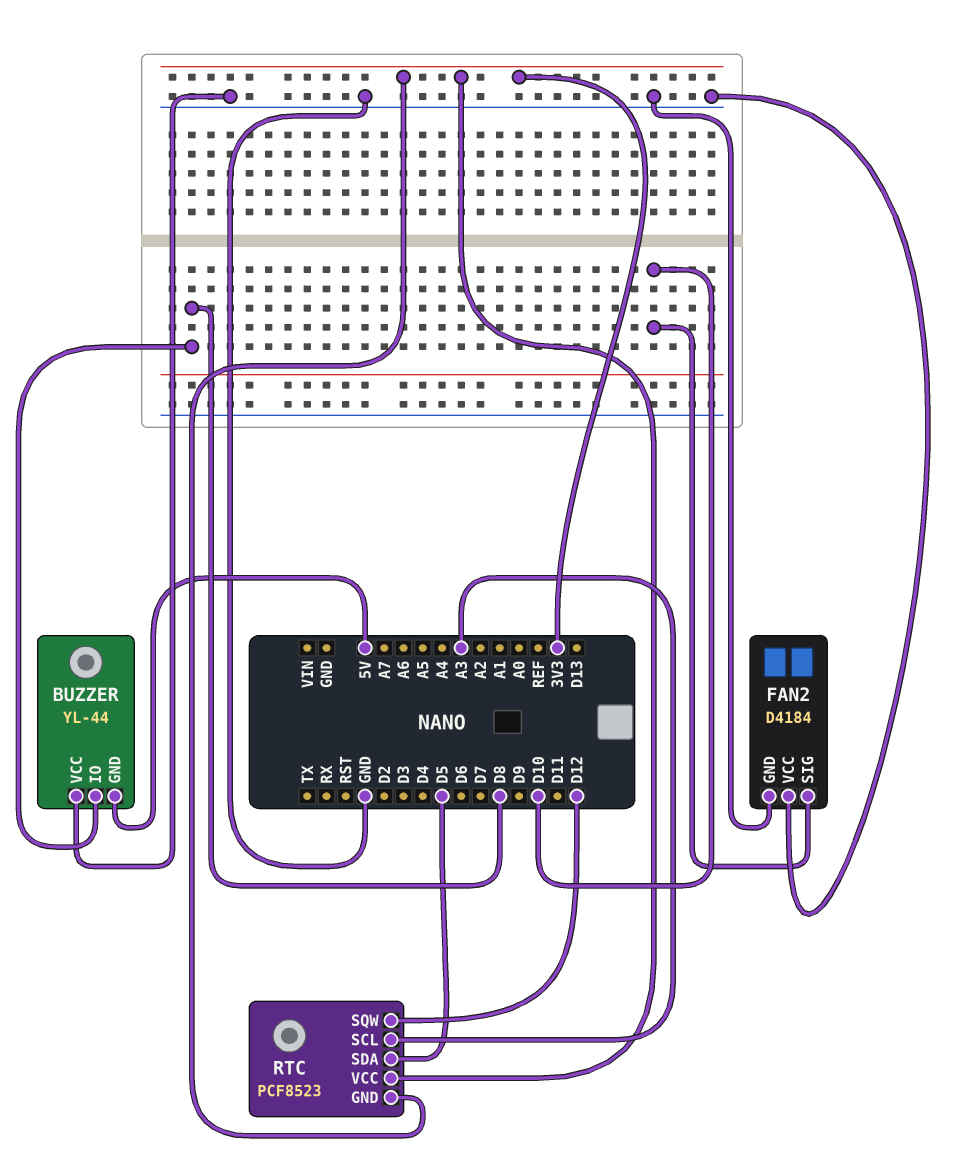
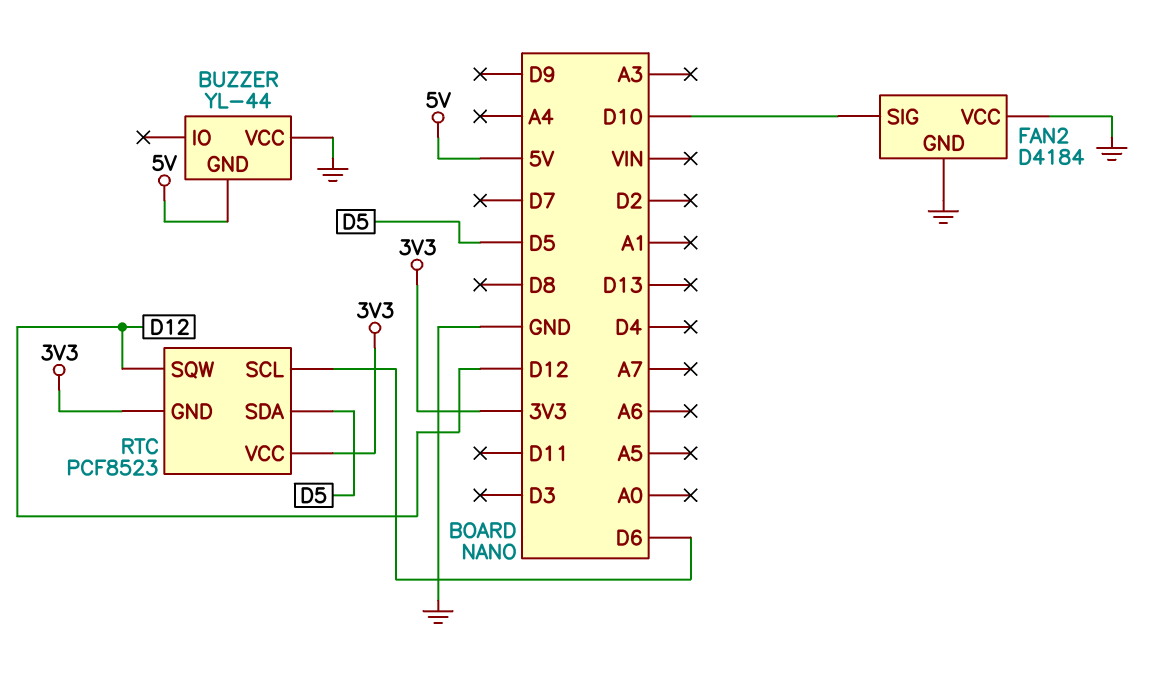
BUZZER pin IO: D8 -> none
RTC pin SCL: A3 -> D6

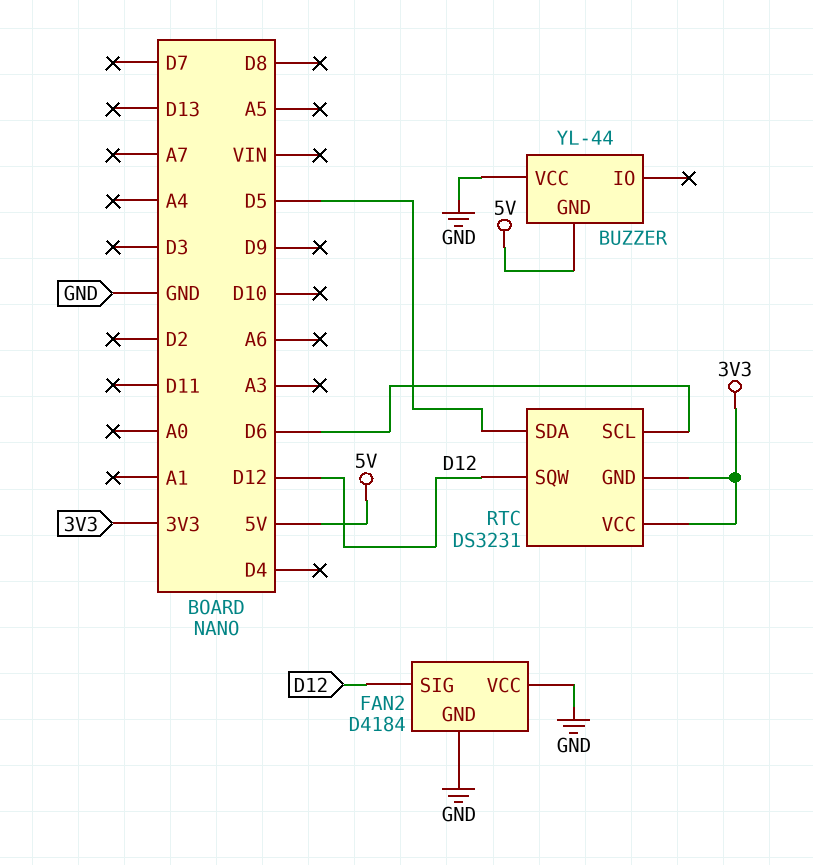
FAN2 pin SIG: D10 -> D12
RTC: PCF8523 -> DS3231

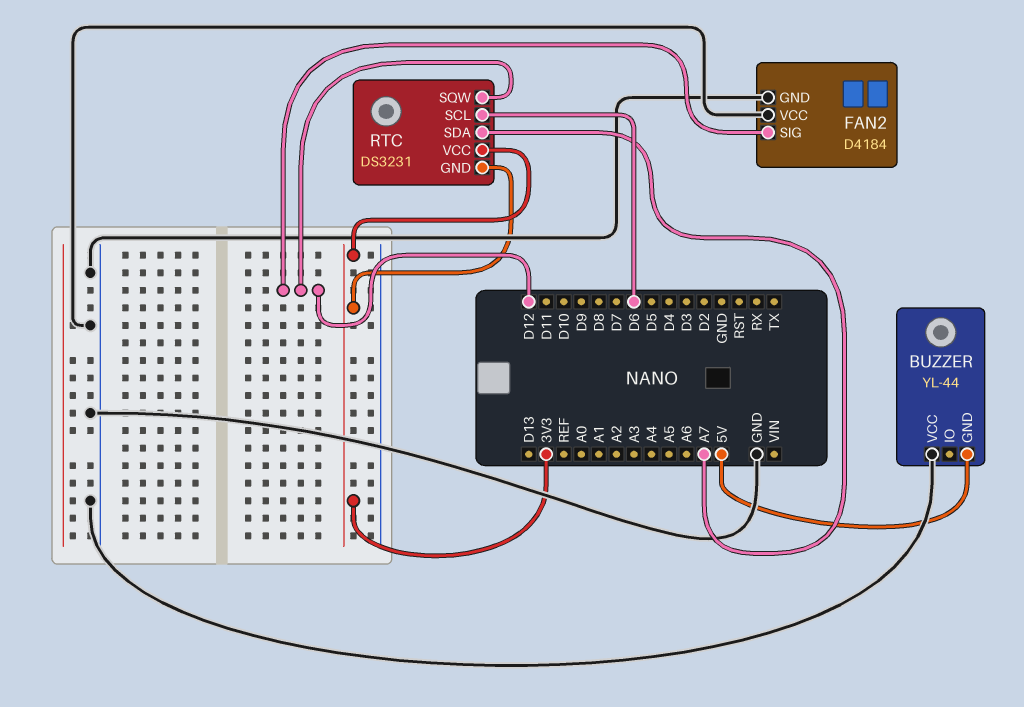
RTC pin SDA: D5 -> A7

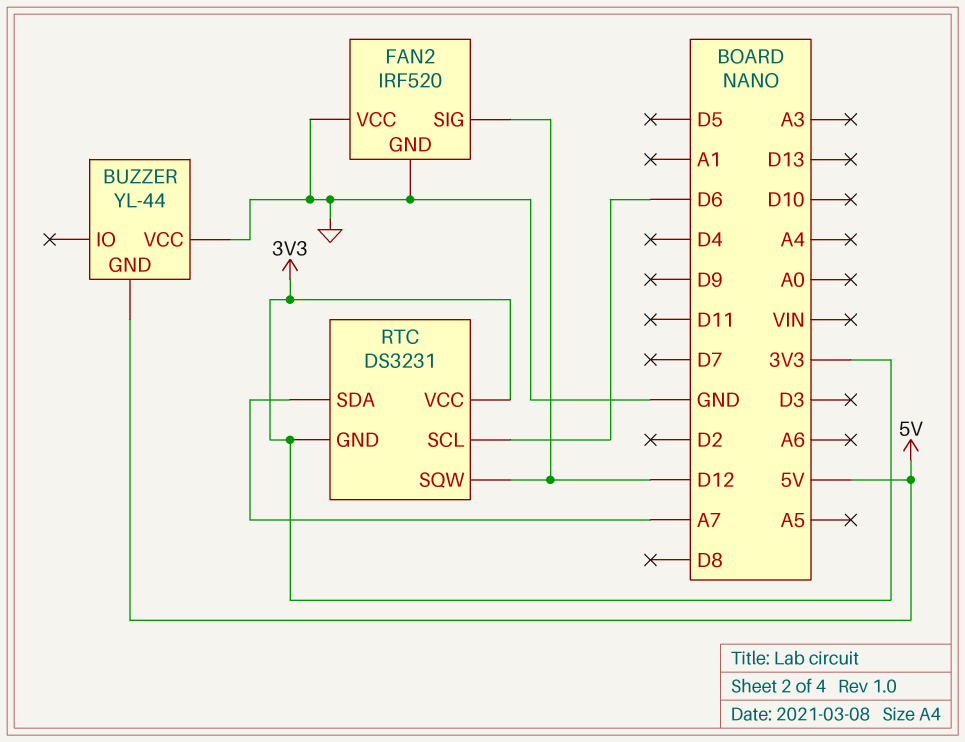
FAN2: D4184 -> IRF520

